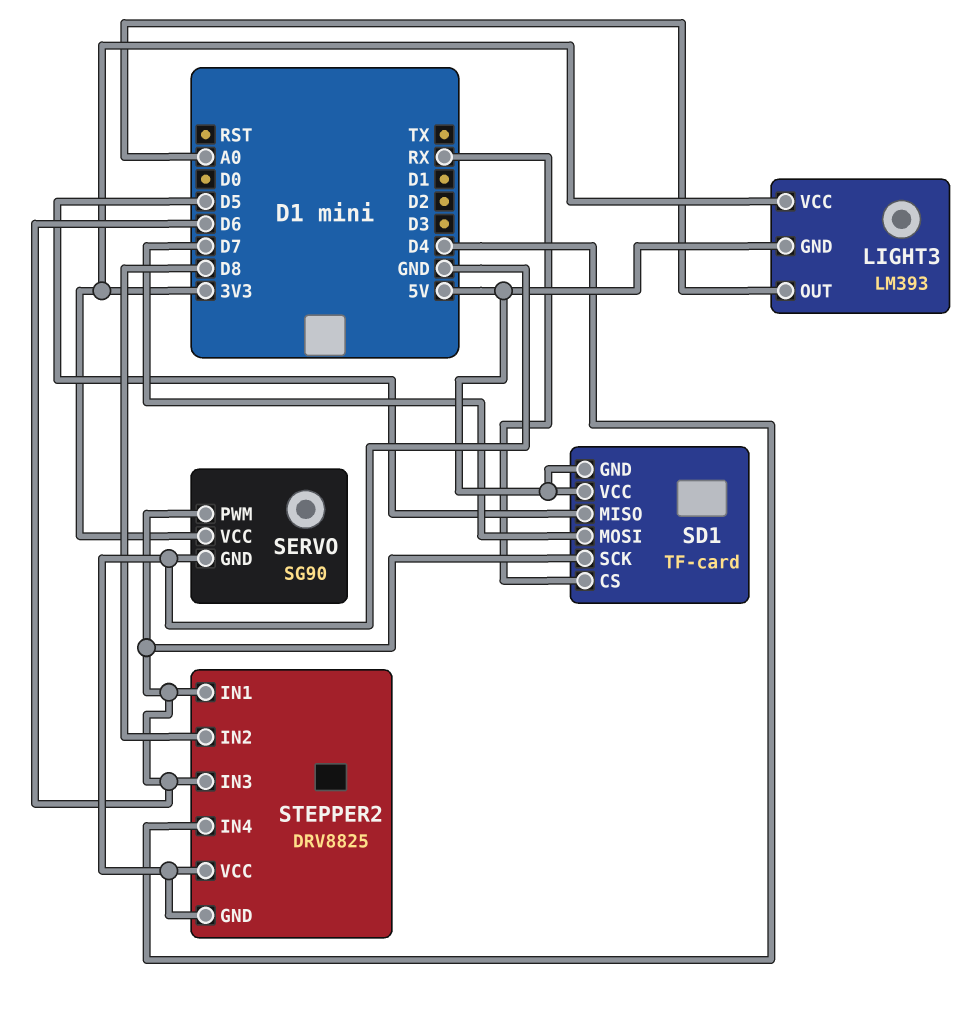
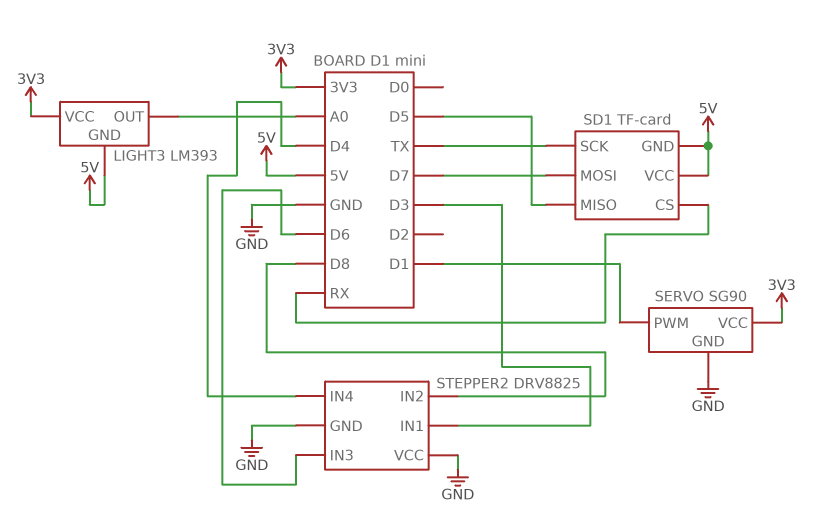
SD1 pin SCK: D6 -> TX
SERVO pin PWM: D6 -> D1
STEPPER2 pin IN1: D6 -> D3

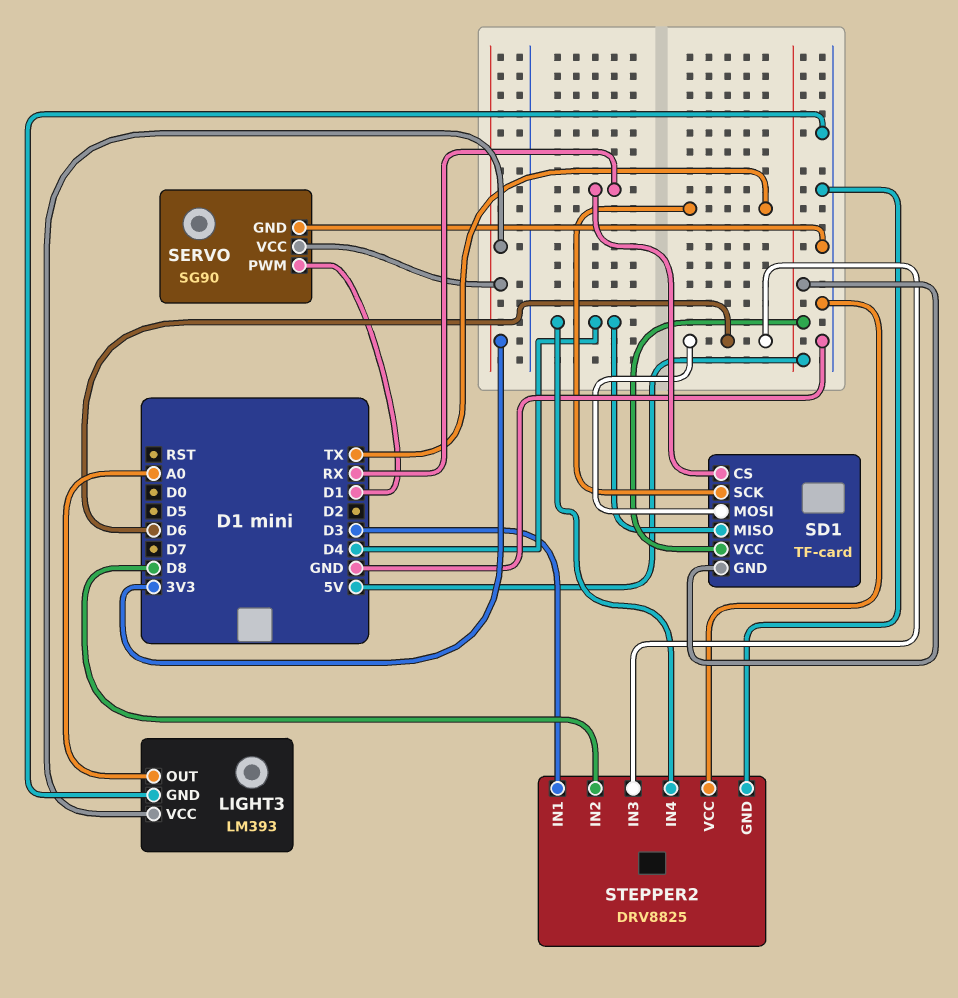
LIGHT3 pin GND: 5V -> GND
SD1 pin MISO: D5 -> D4
SD1 pin MOSI: D7 -> D6

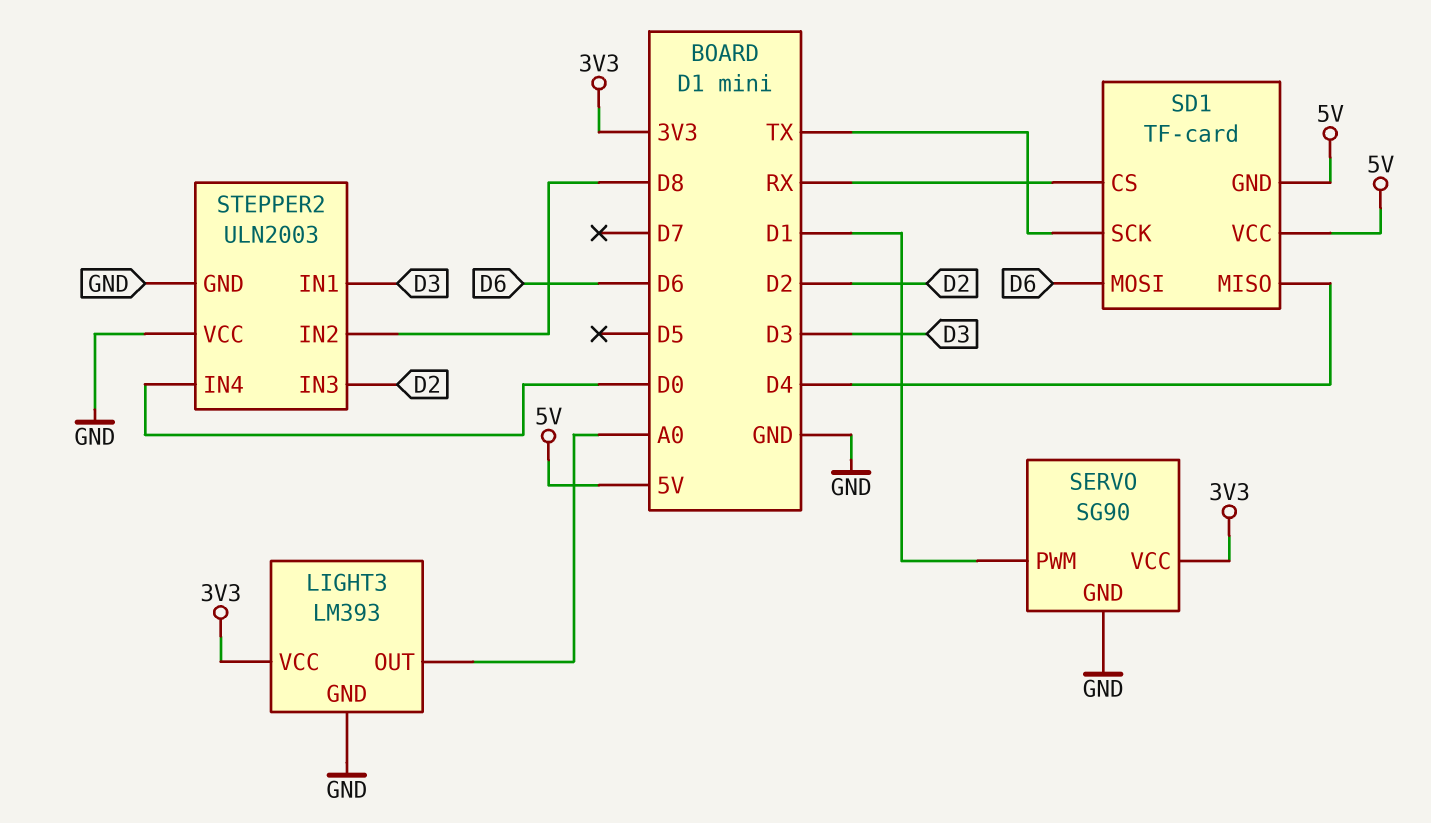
STEPPER2: DRV8825 -> ULN2003
STEPPER2 pin IN3: D6 -> D2
STEPPER2 pin IN4: D4 -> D0

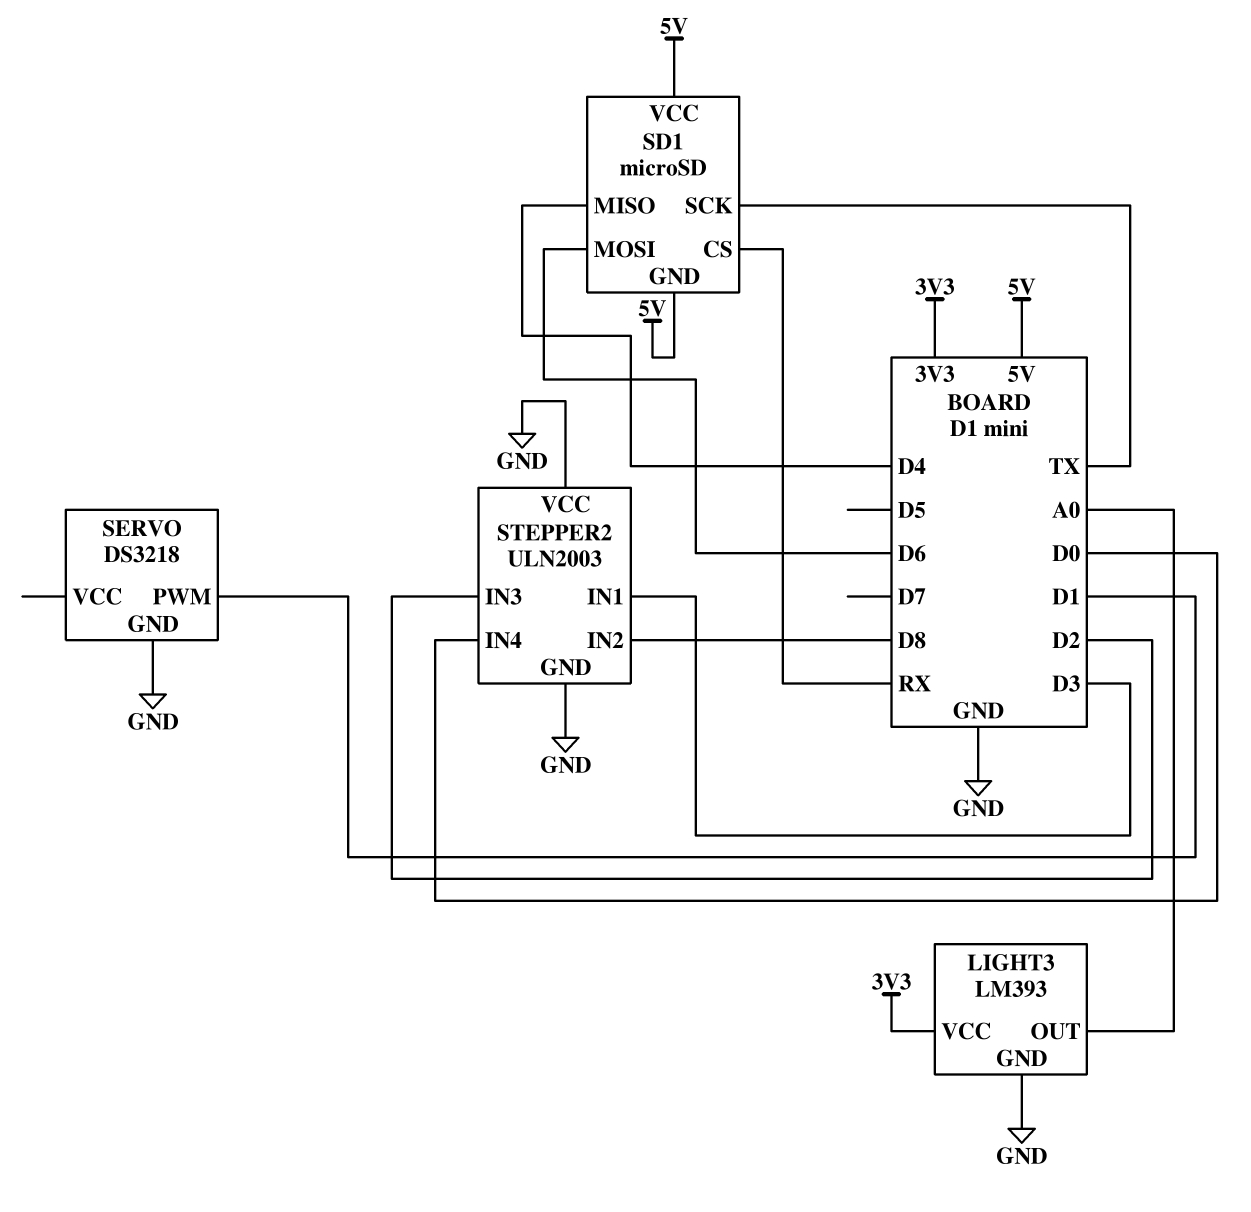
SD1: TF-card -> microSD
SERVO: SG90 -> DS3218
SERVO pin VCC: 3V3 -> none

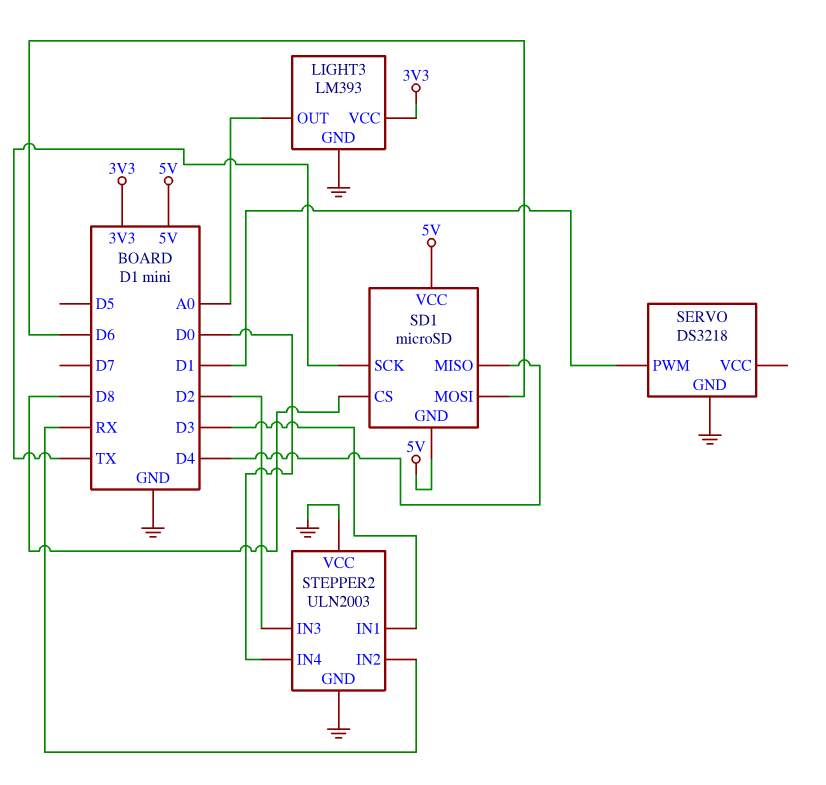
SD1 pin CS: RX -> D8
STEPPER2 pin IN2: D8 -> RX

